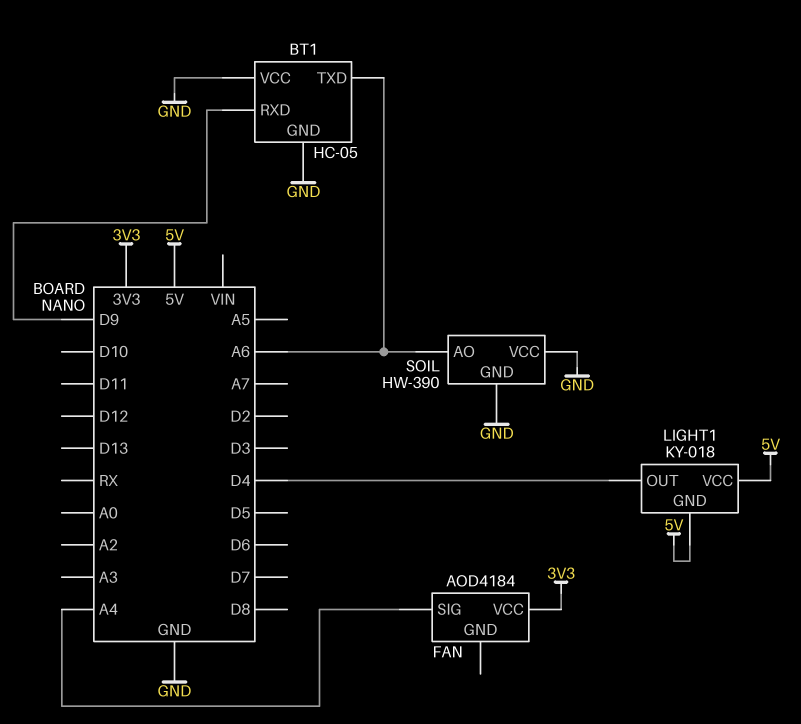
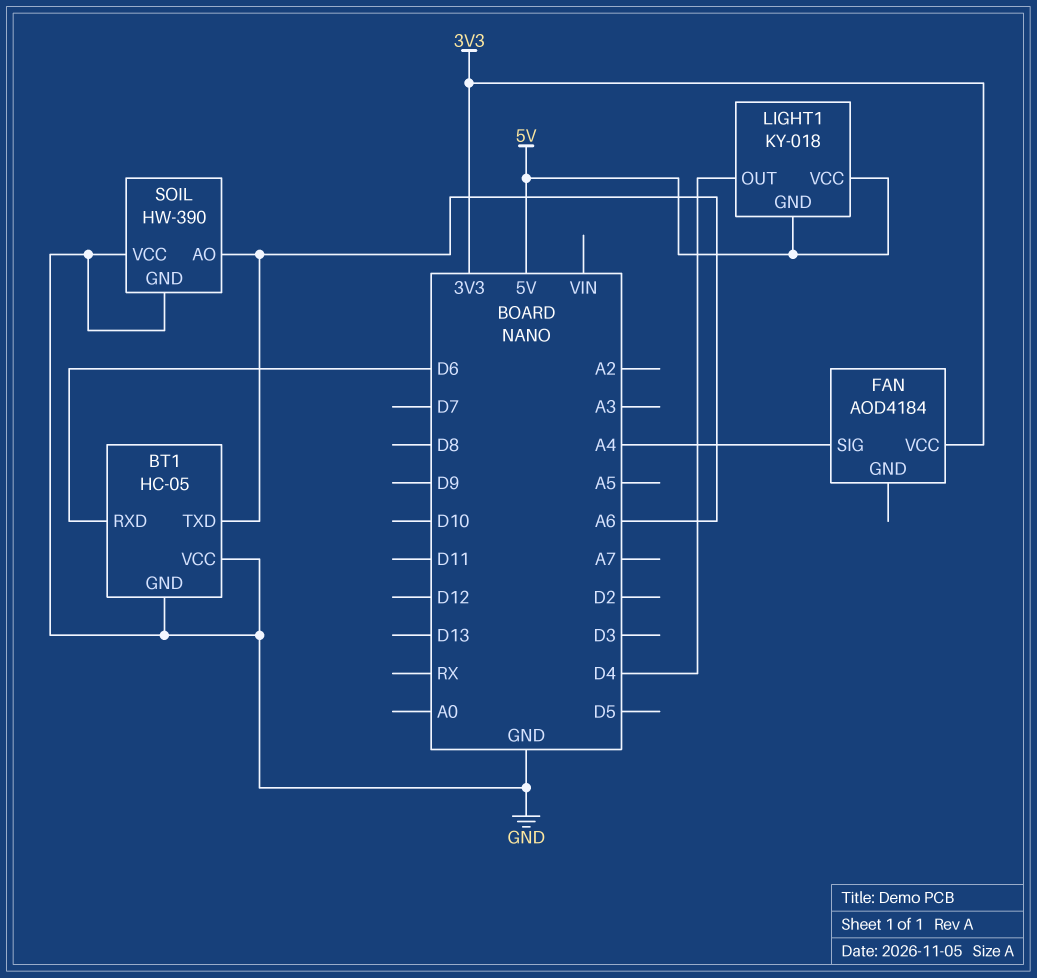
BT1 pin RXD: D9 -> D6

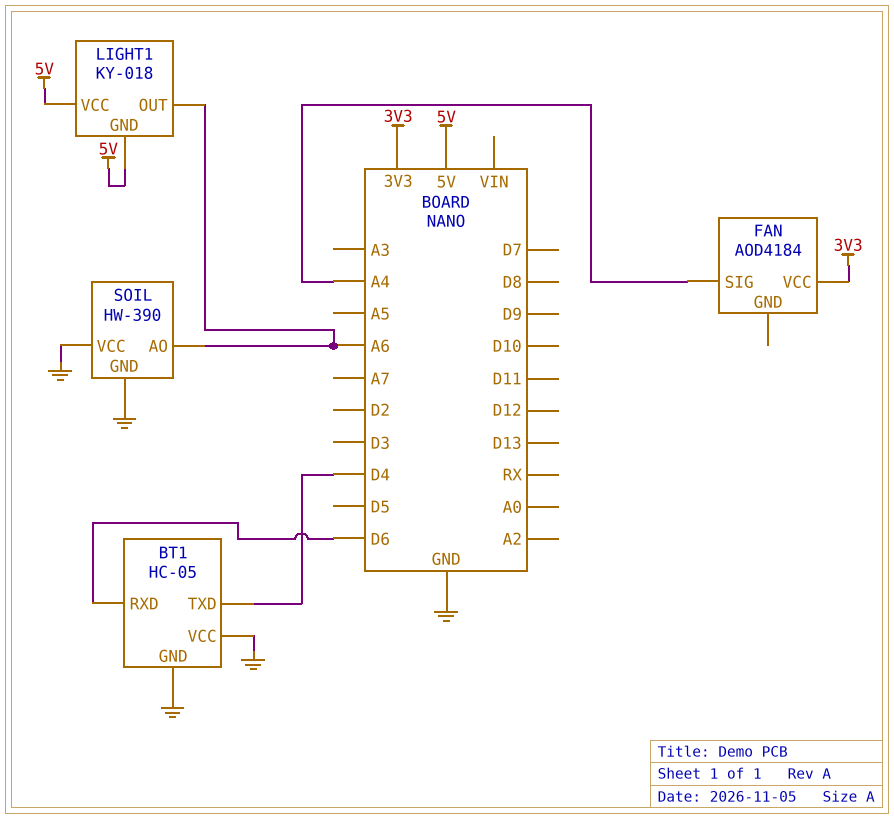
BT1 pin TXD: A6 -> D4
LIGHT1 pin OUT: D4 -> A6

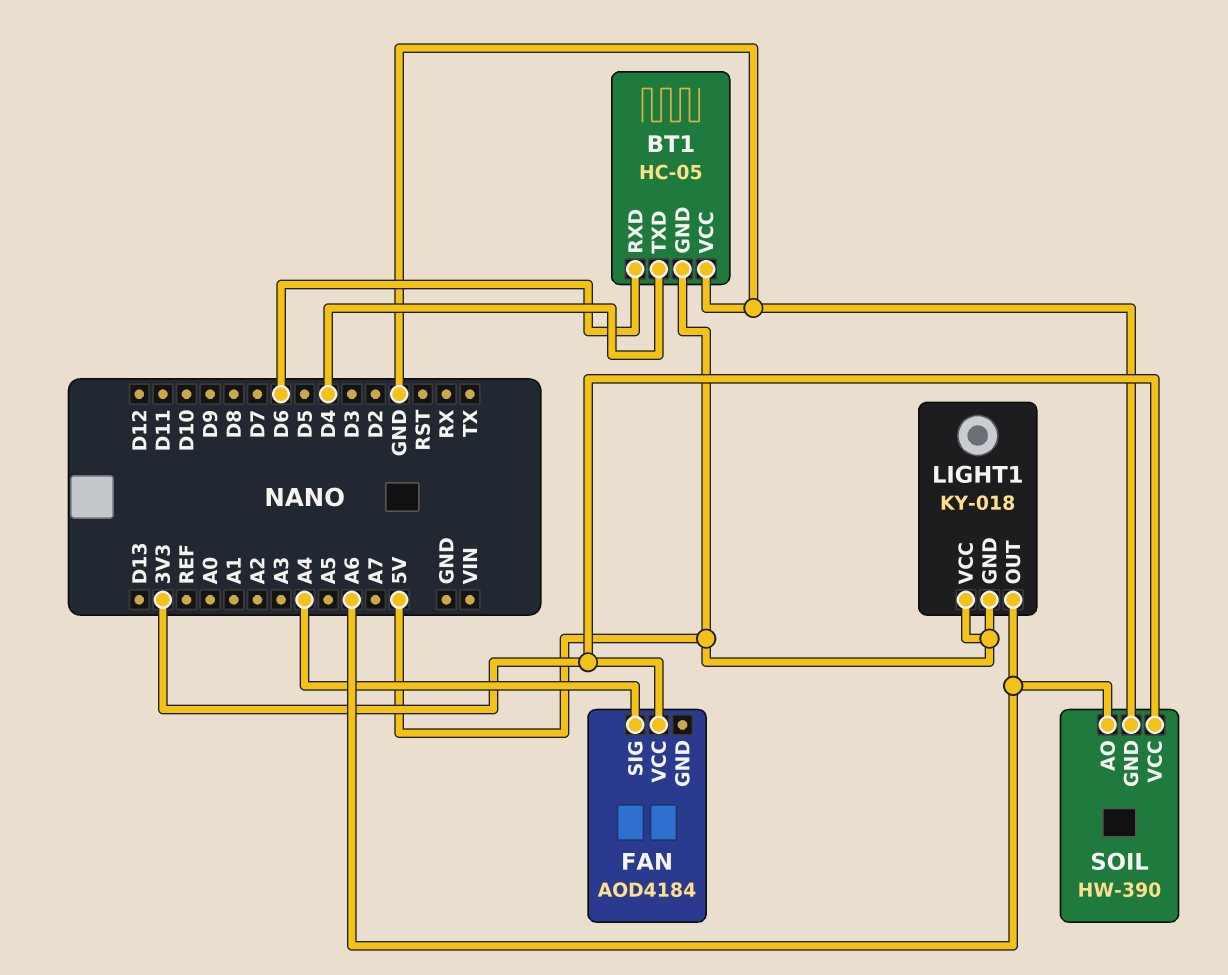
BT1 pin GND: GND -> 5V
SOIL pin VCC: GND -> 3V3

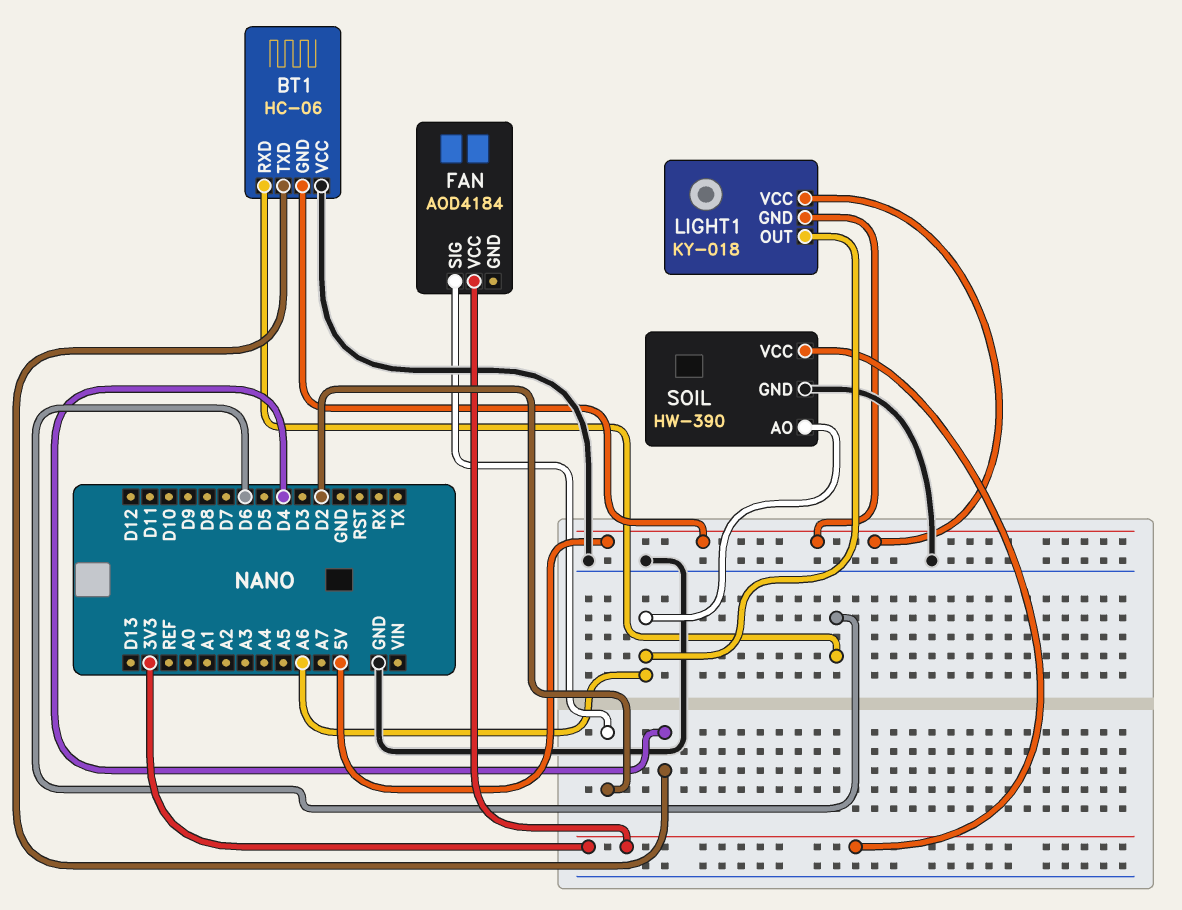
BT1: HC-05 -> HC-06
FAN pin SIG: A4 -> D2

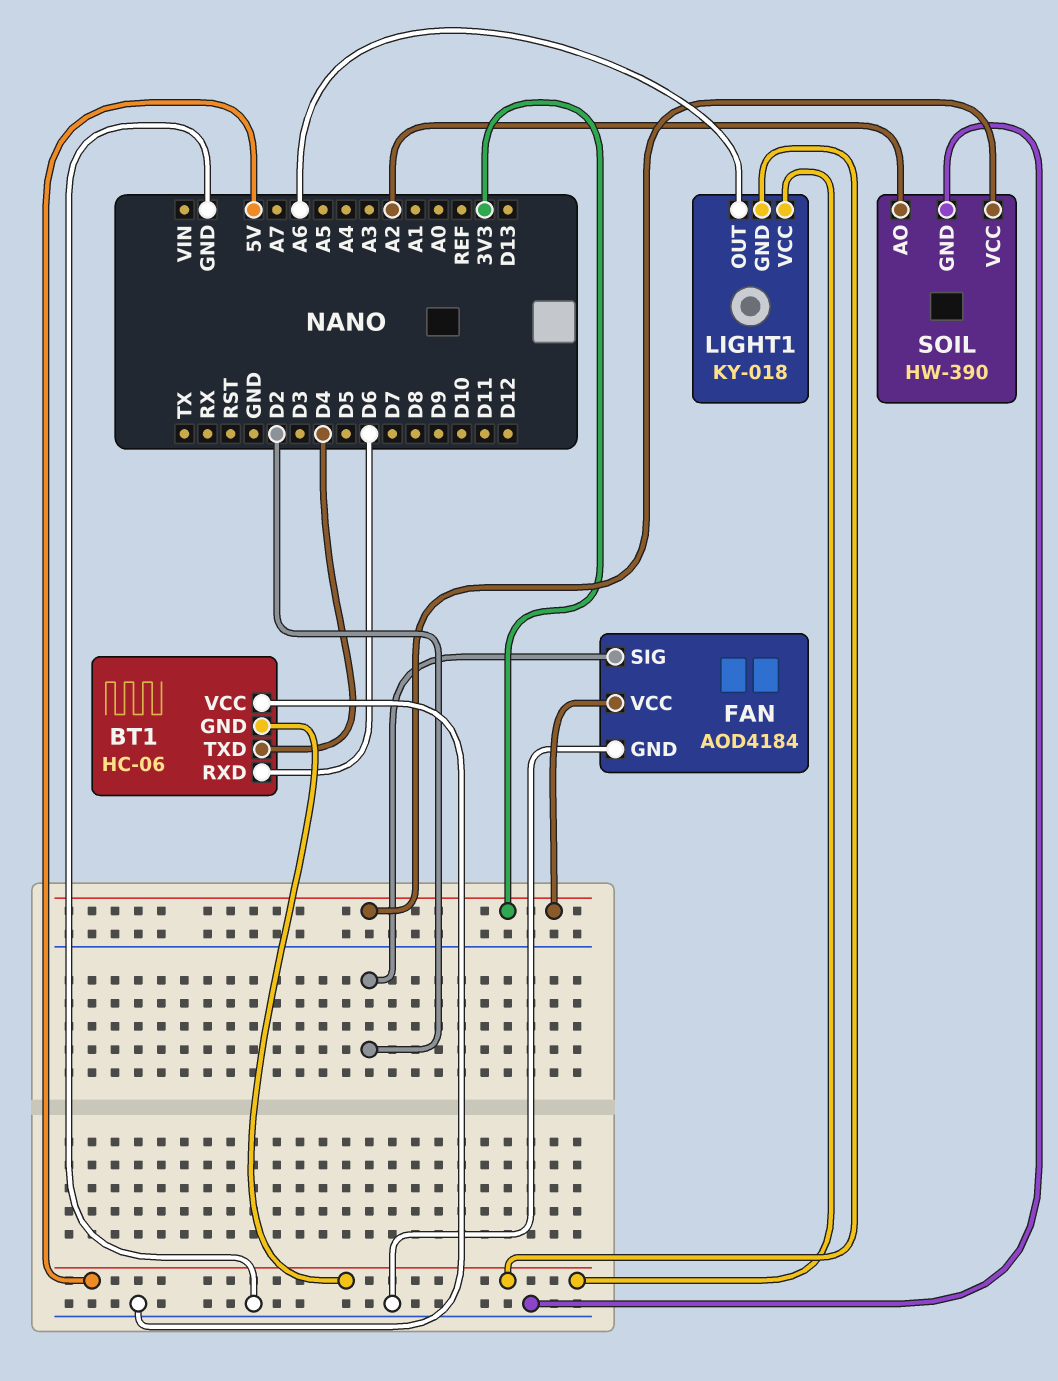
FAN pin GND: none -> GND
SOIL pin AO: A6 -> A2

